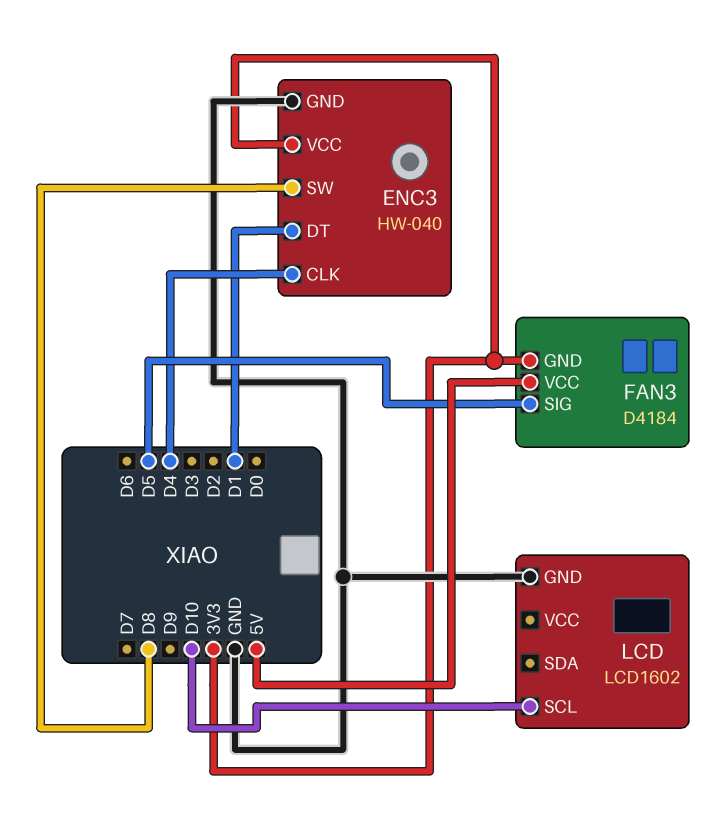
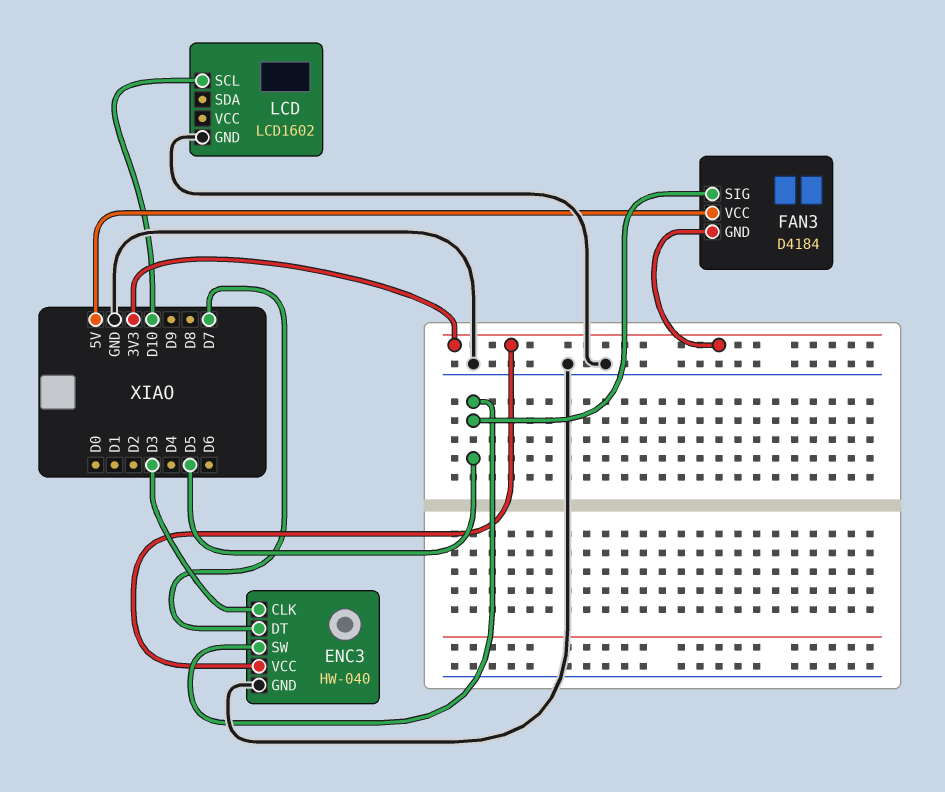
ENC3 pin CLK: D4 -> D3
ENC3 pin DT: D1 -> D7
ENC3 pin SW: D8 -> D5

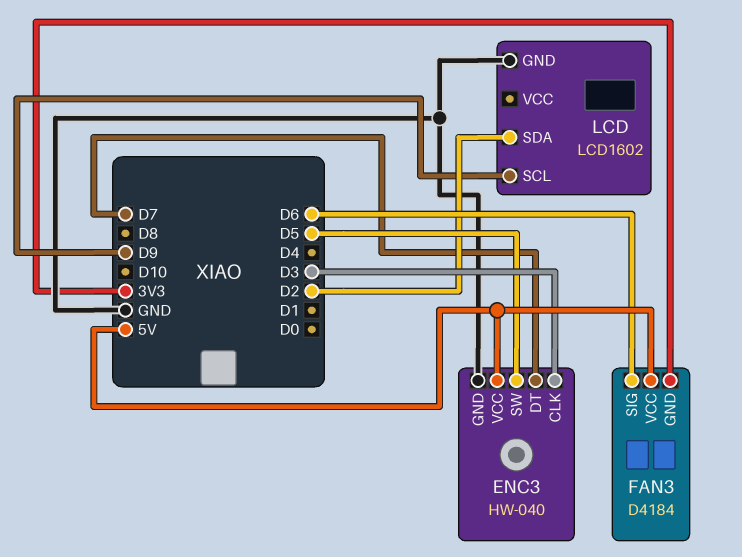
ENC3 pin VCC: 3V3 -> 5V
FAN3 pin SIG: D5 -> D6
LCD pin SCL: D10 -> D9
LCD pin SDA: none -> D2

